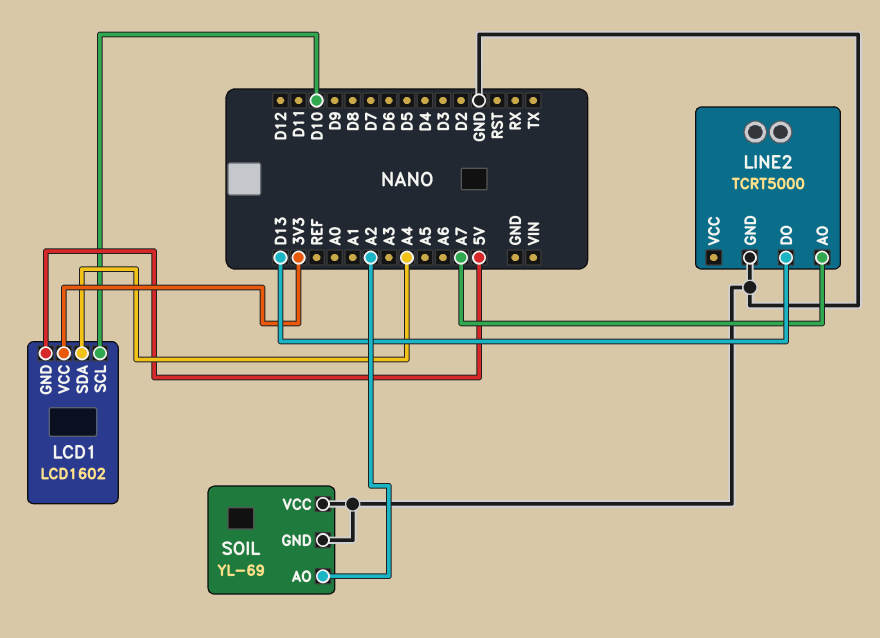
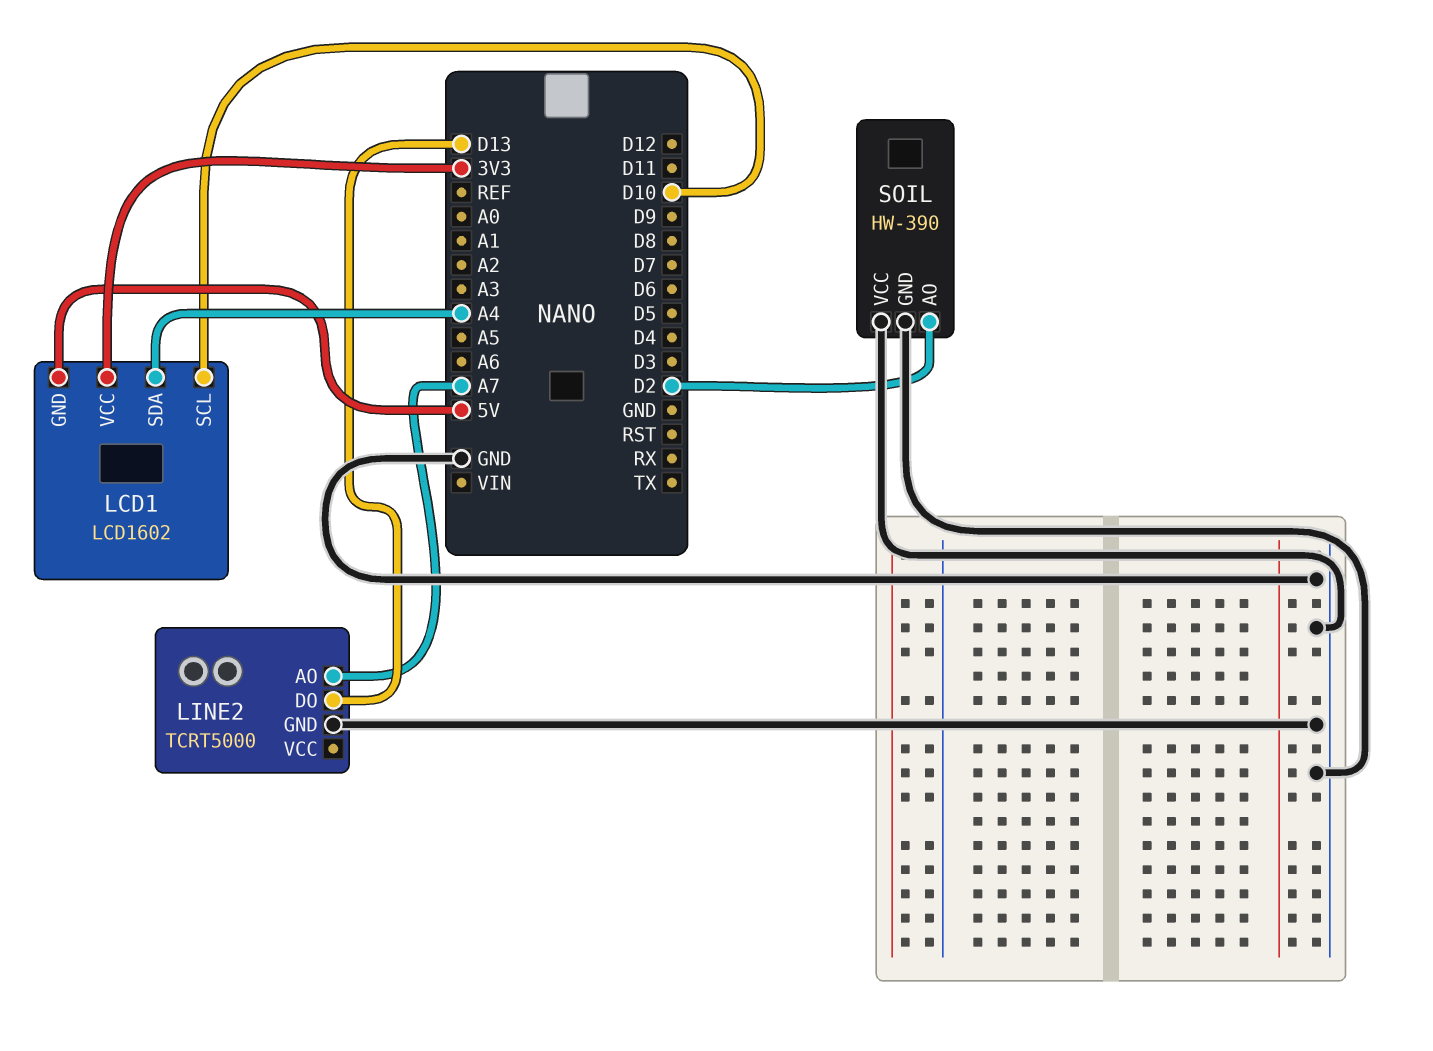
SOIL: YL-69 -> HW-390
SOIL pin AO: A2 -> D2

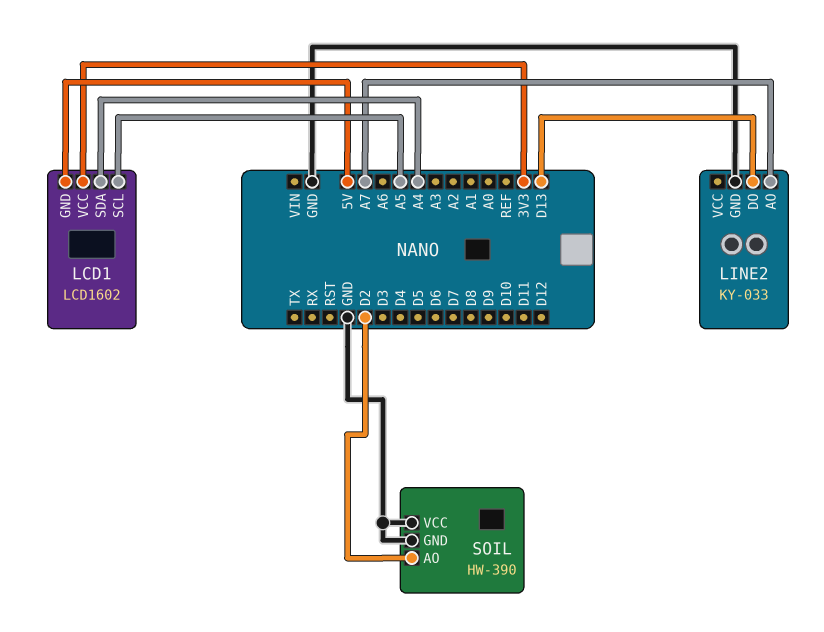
LCD1 pin SCL: D10 -> A5
LINE2: TCRT5000 -> KY-033

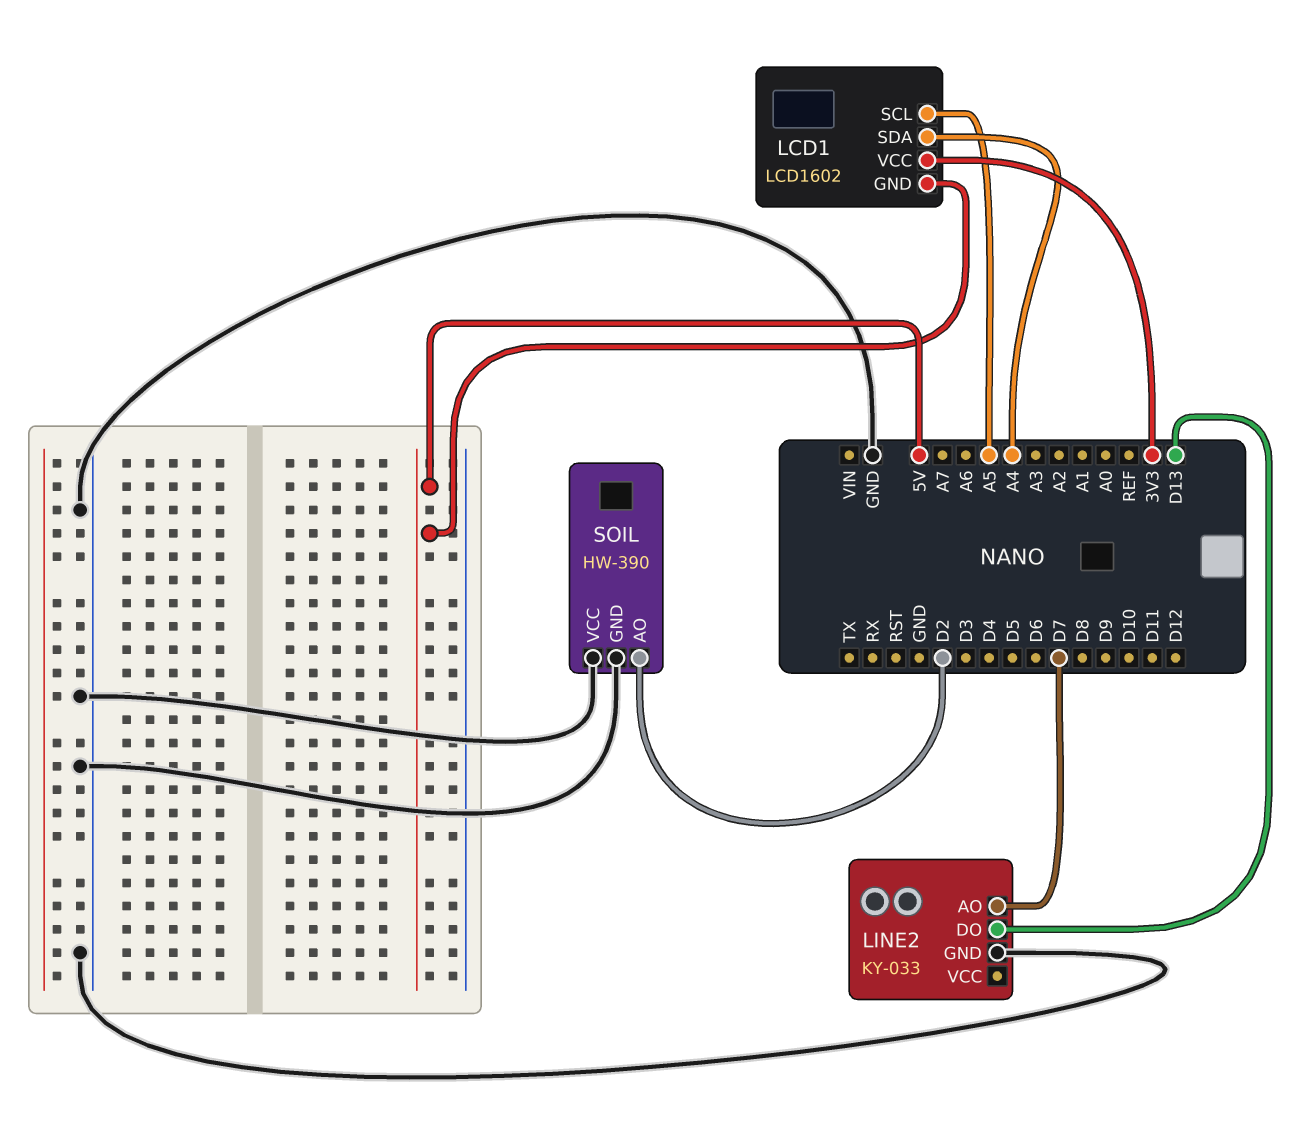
LINE2 pin AO: A7 -> D7

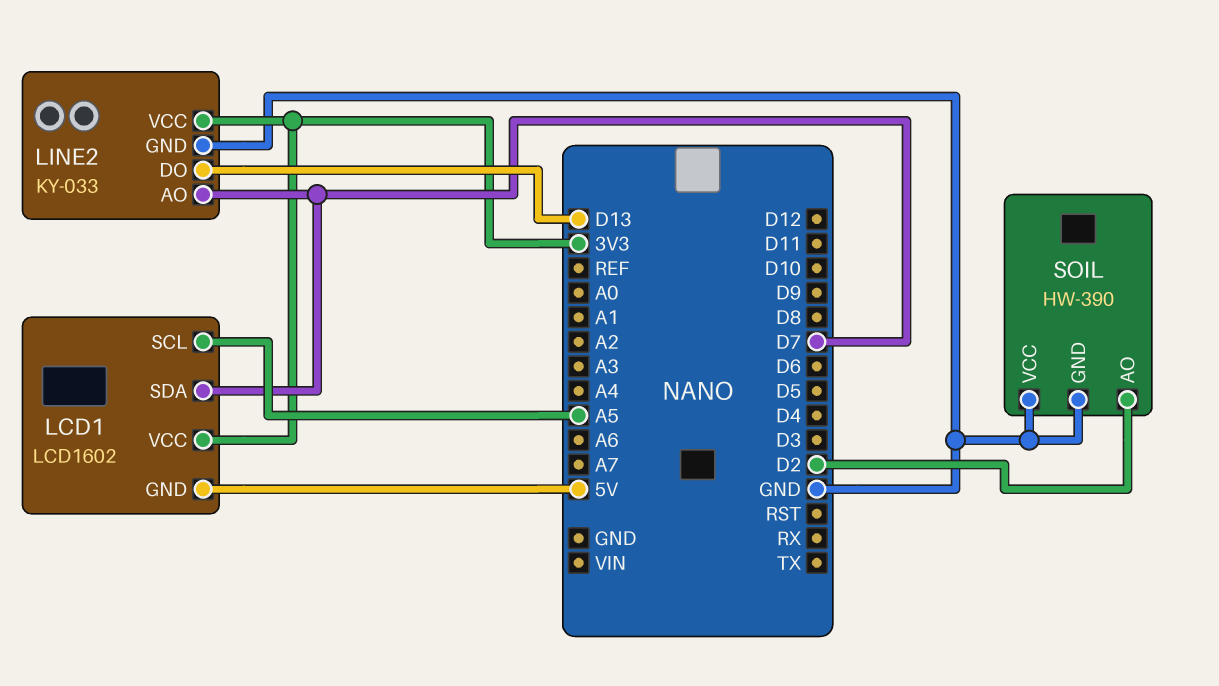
LCD1 pin SDA: A4 -> D7
LINE2 pin VCC: none -> 3V3

